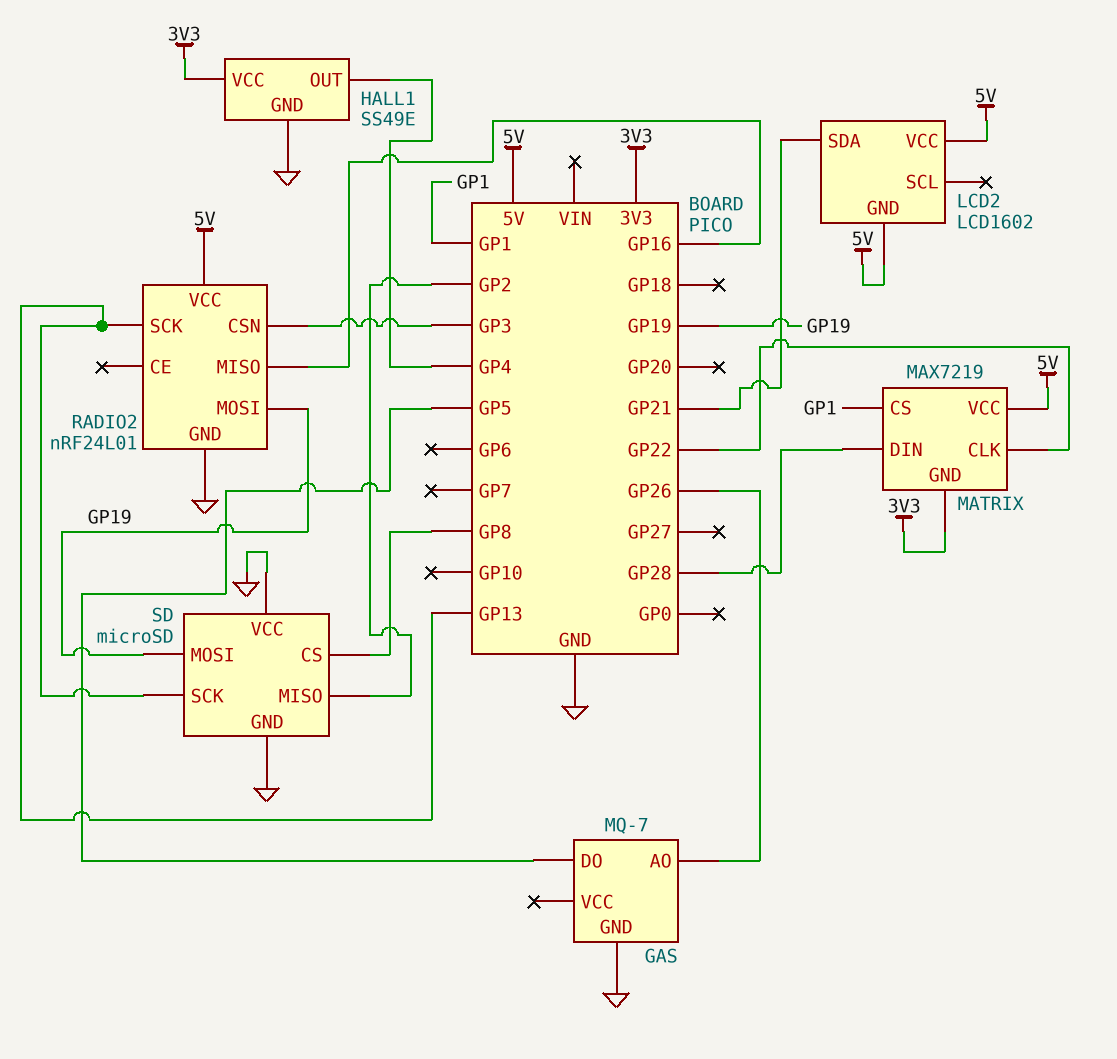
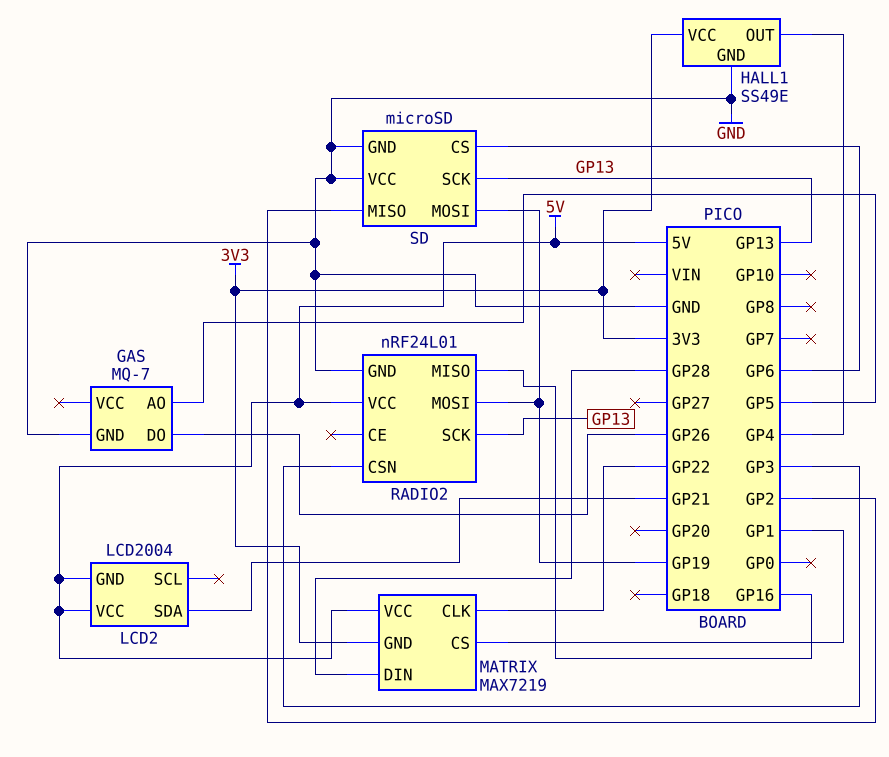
GAS pin AO: GP26 -> GP5
GAS pin DO: GP5 -> GP26
LCD2: LCD1602 -> LCD2004
SD pin CS: GP8 -> GP6

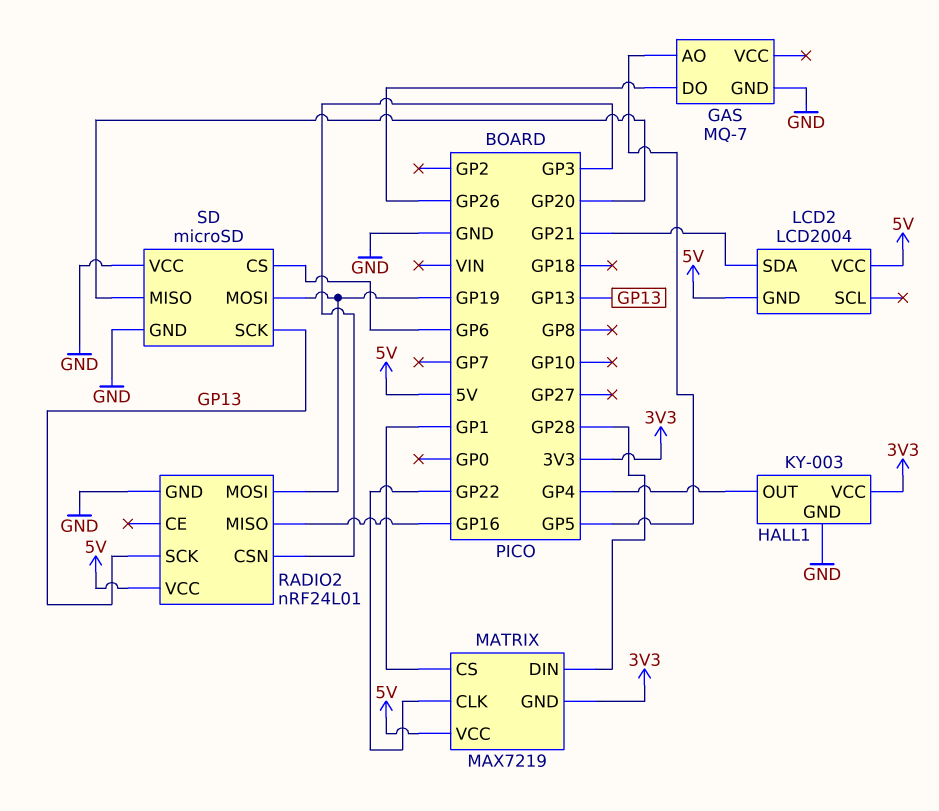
HALL1: SS49E -> KY-003
SD pin MISO: GP2 -> GP20

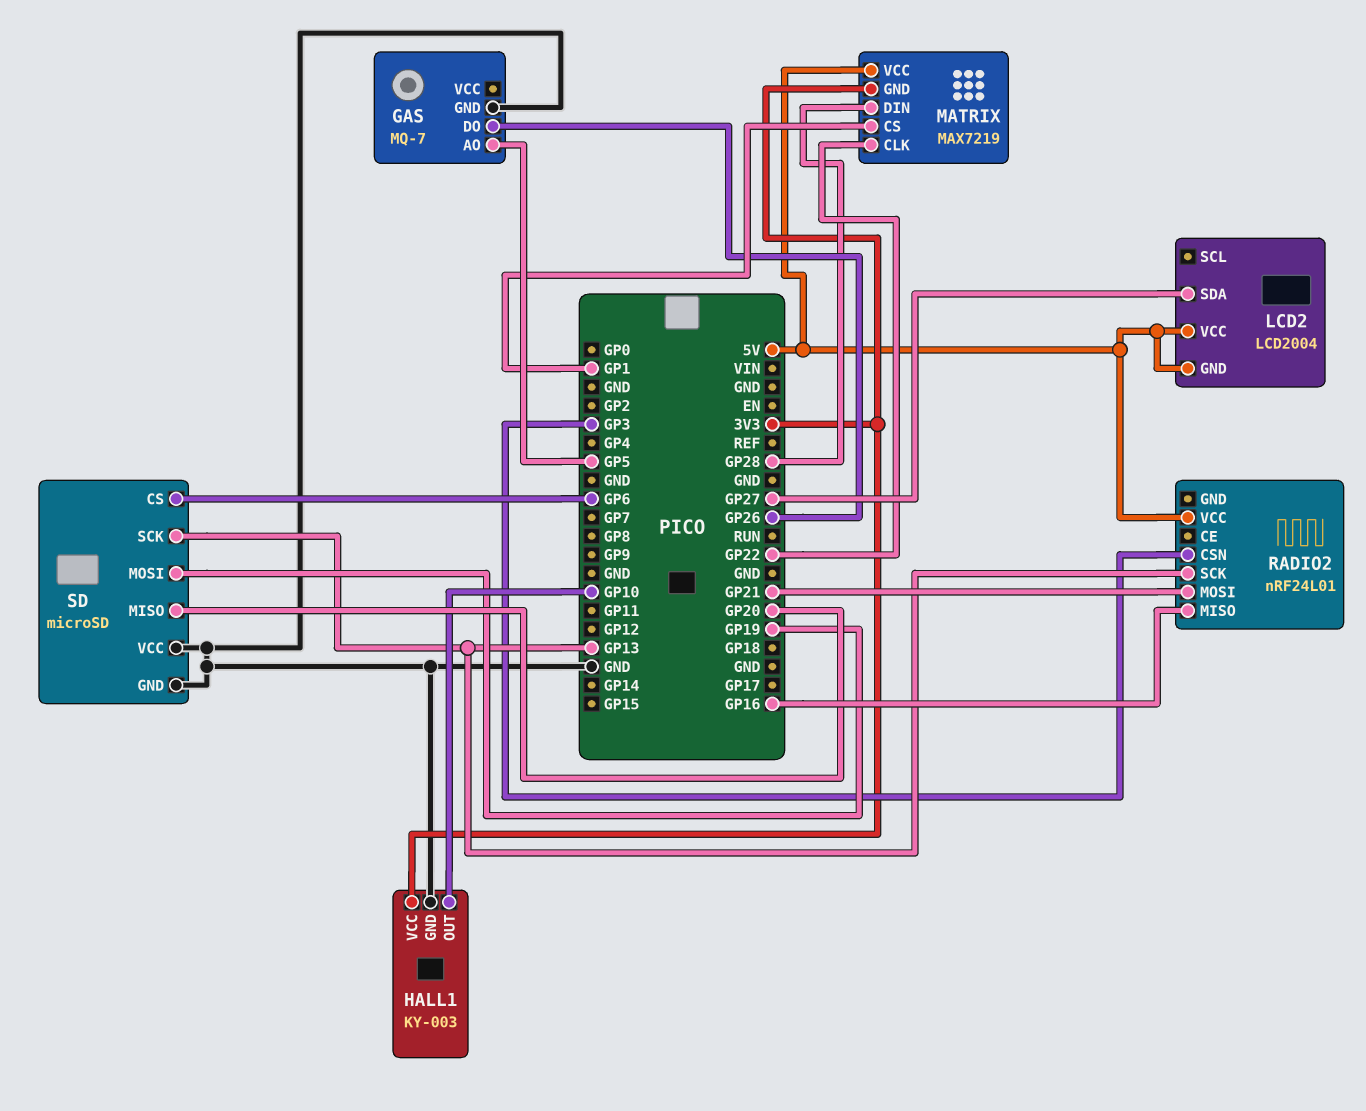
HALL1 pin OUT: GP4 -> GP10
LCD2 pin SDA: GP21 -> GP27
RADIO2 pin GND: GND -> none
RADIO2 pin MOSI: GP19 -> GP21

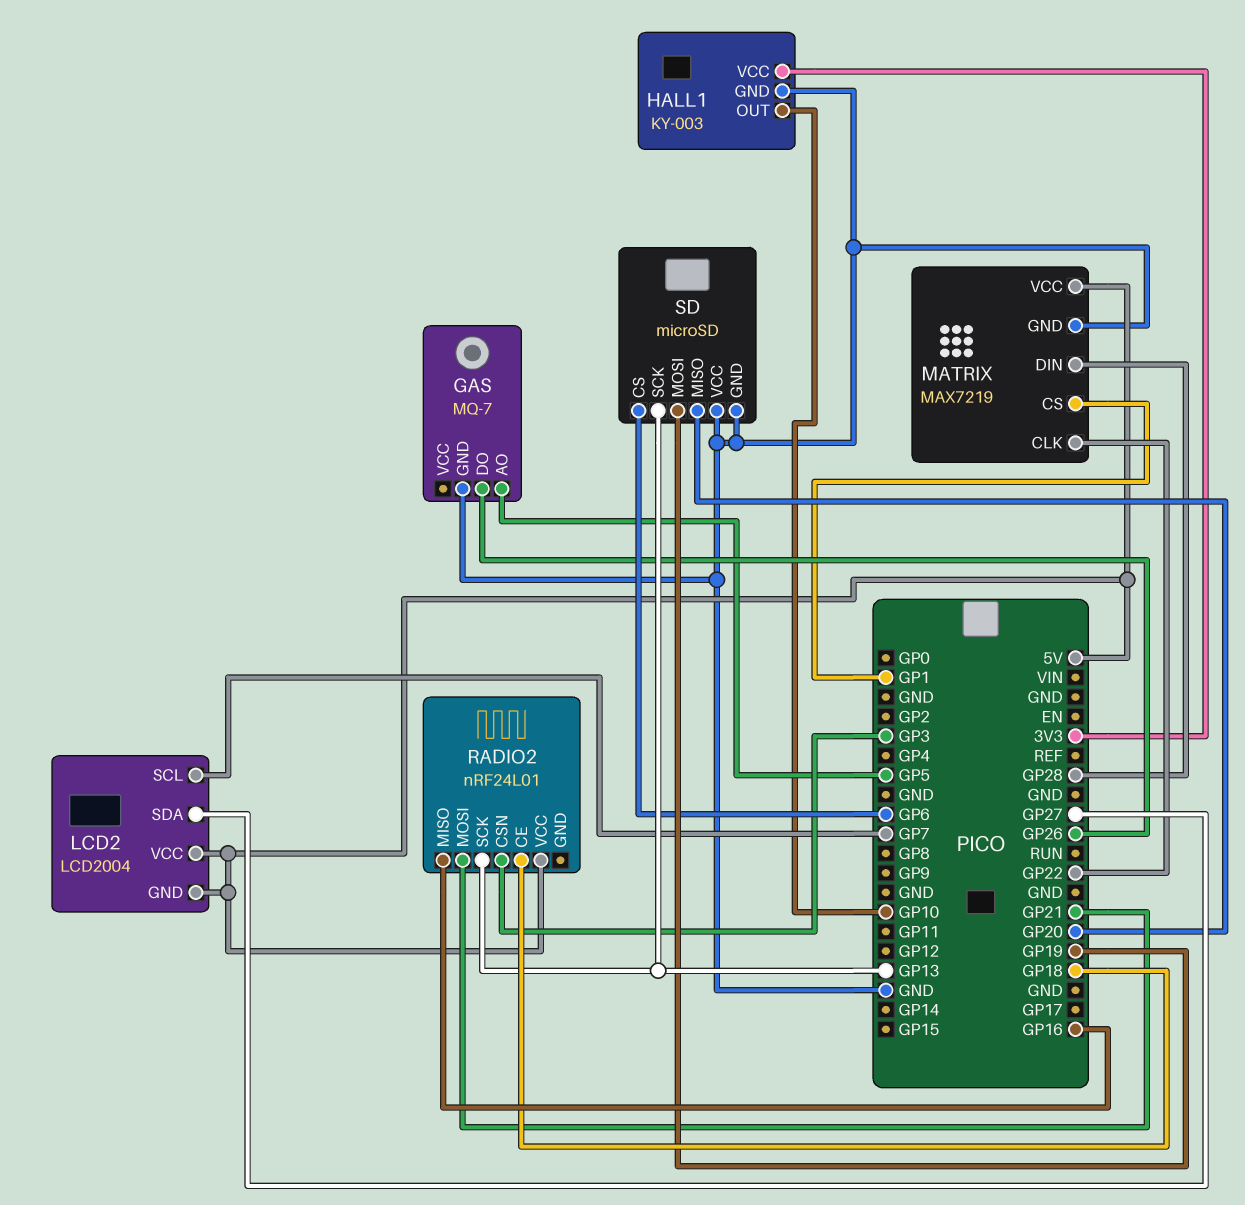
LCD2 pin SCL: none -> GP7
MATRIX pin GND: 3V3 -> GND
RADIO2 pin CE: none -> GP18

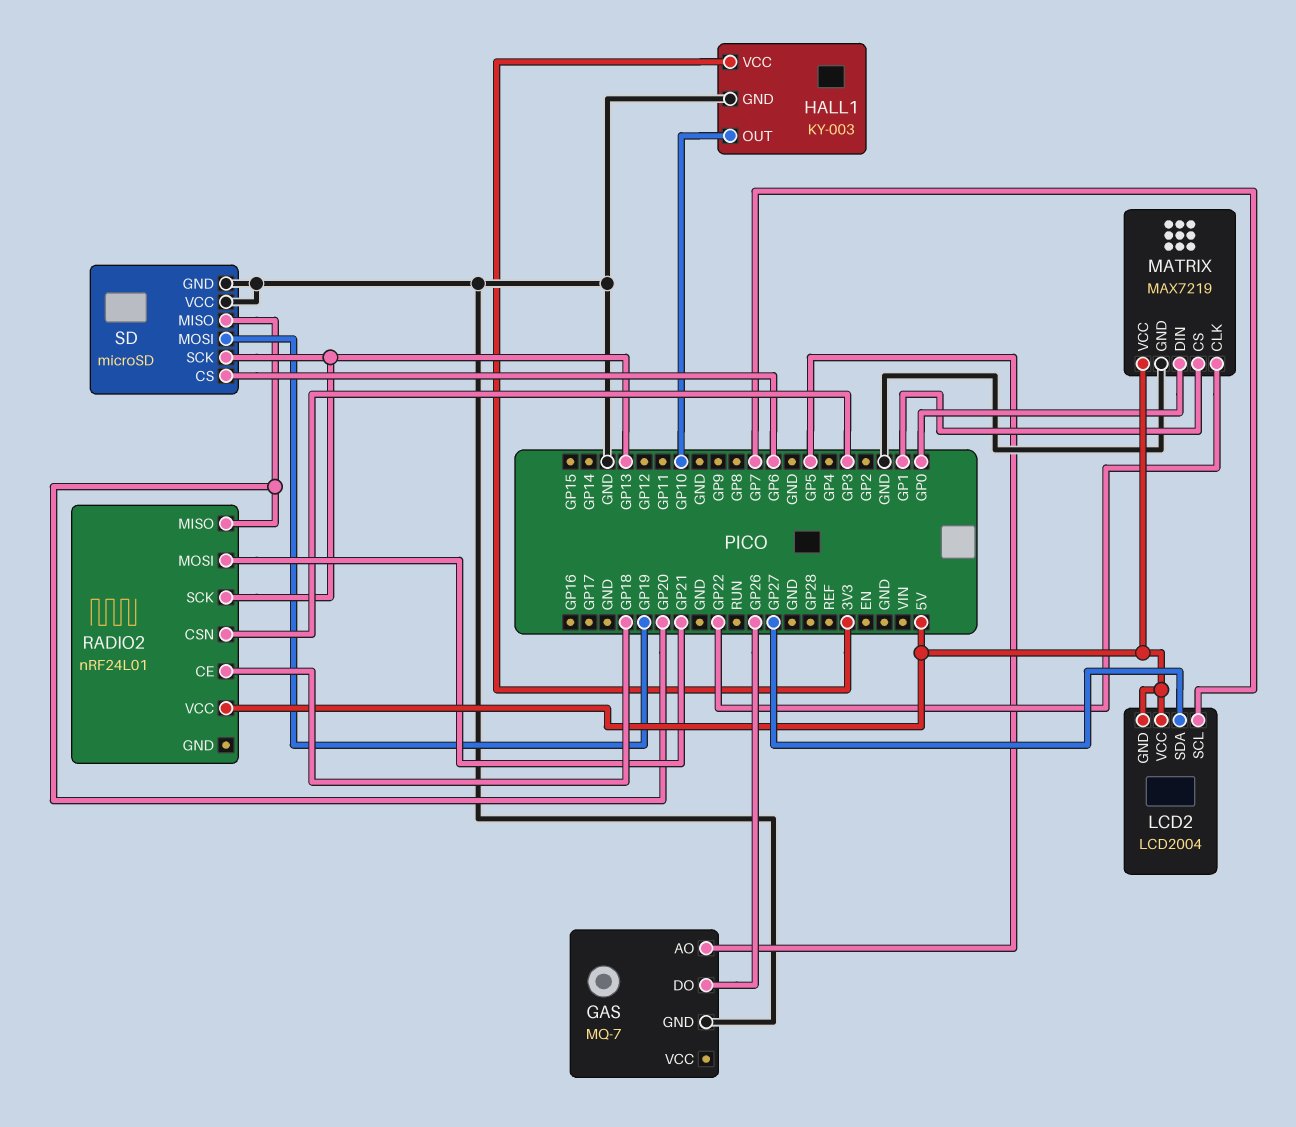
MATRIX pin DIN: GP28 -> GP0
RADIO2 pin MISO: GP16 -> GP20

